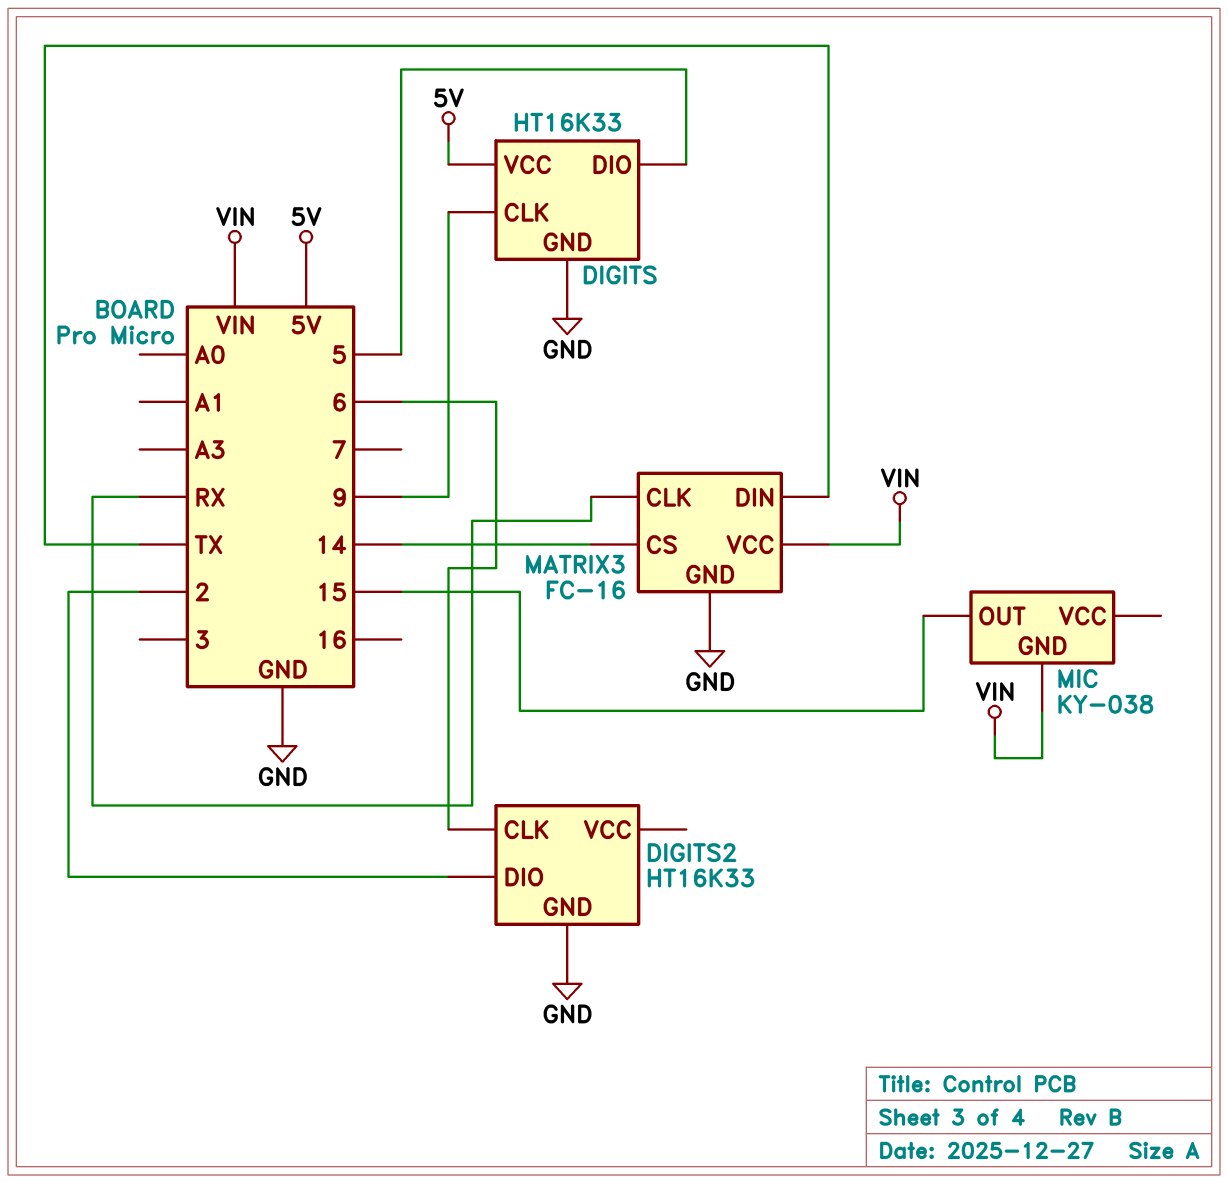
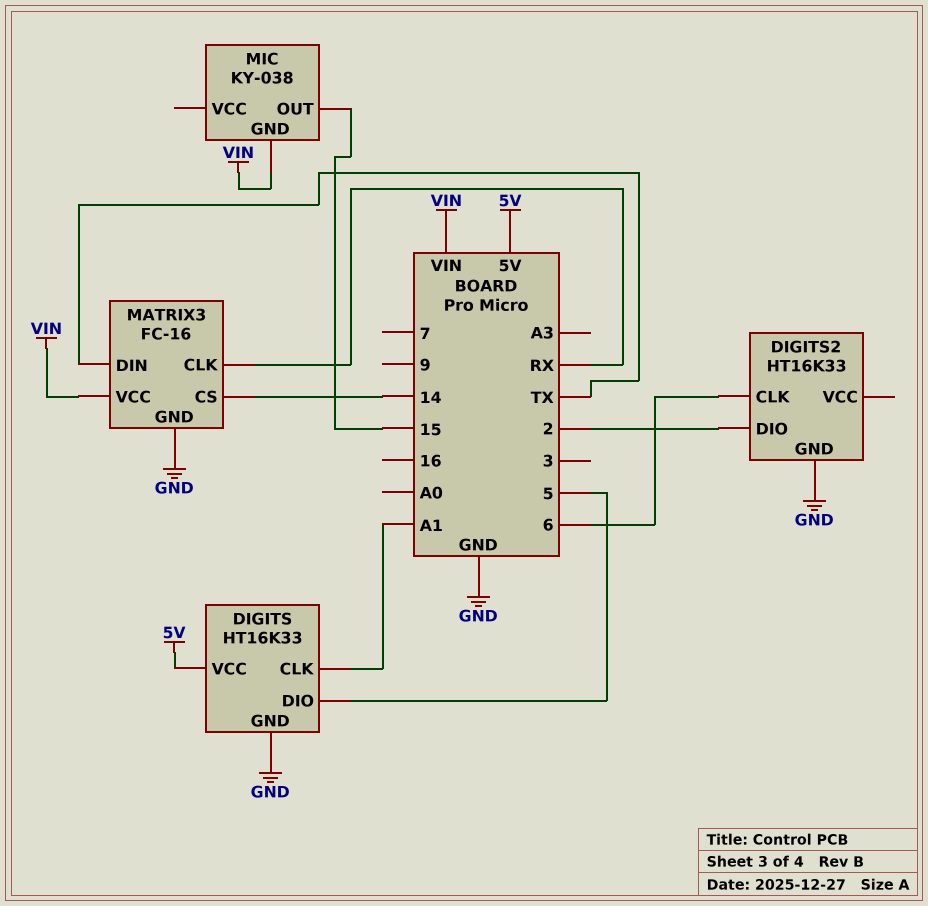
DIGITS pin CLK: 9 -> A1

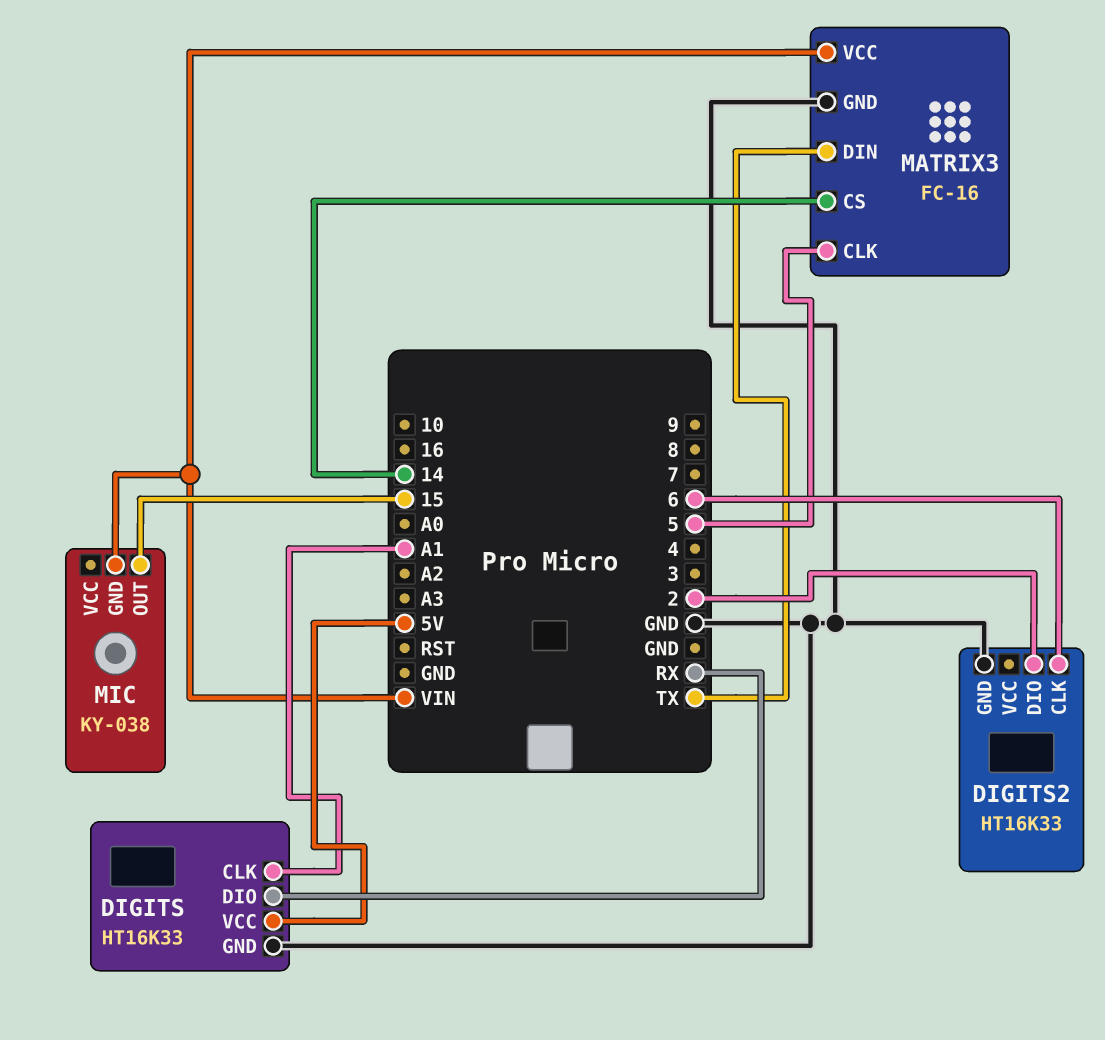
DIGITS pin DIO: 5 -> RX
MATRIX3 pin CLK: RX -> 5

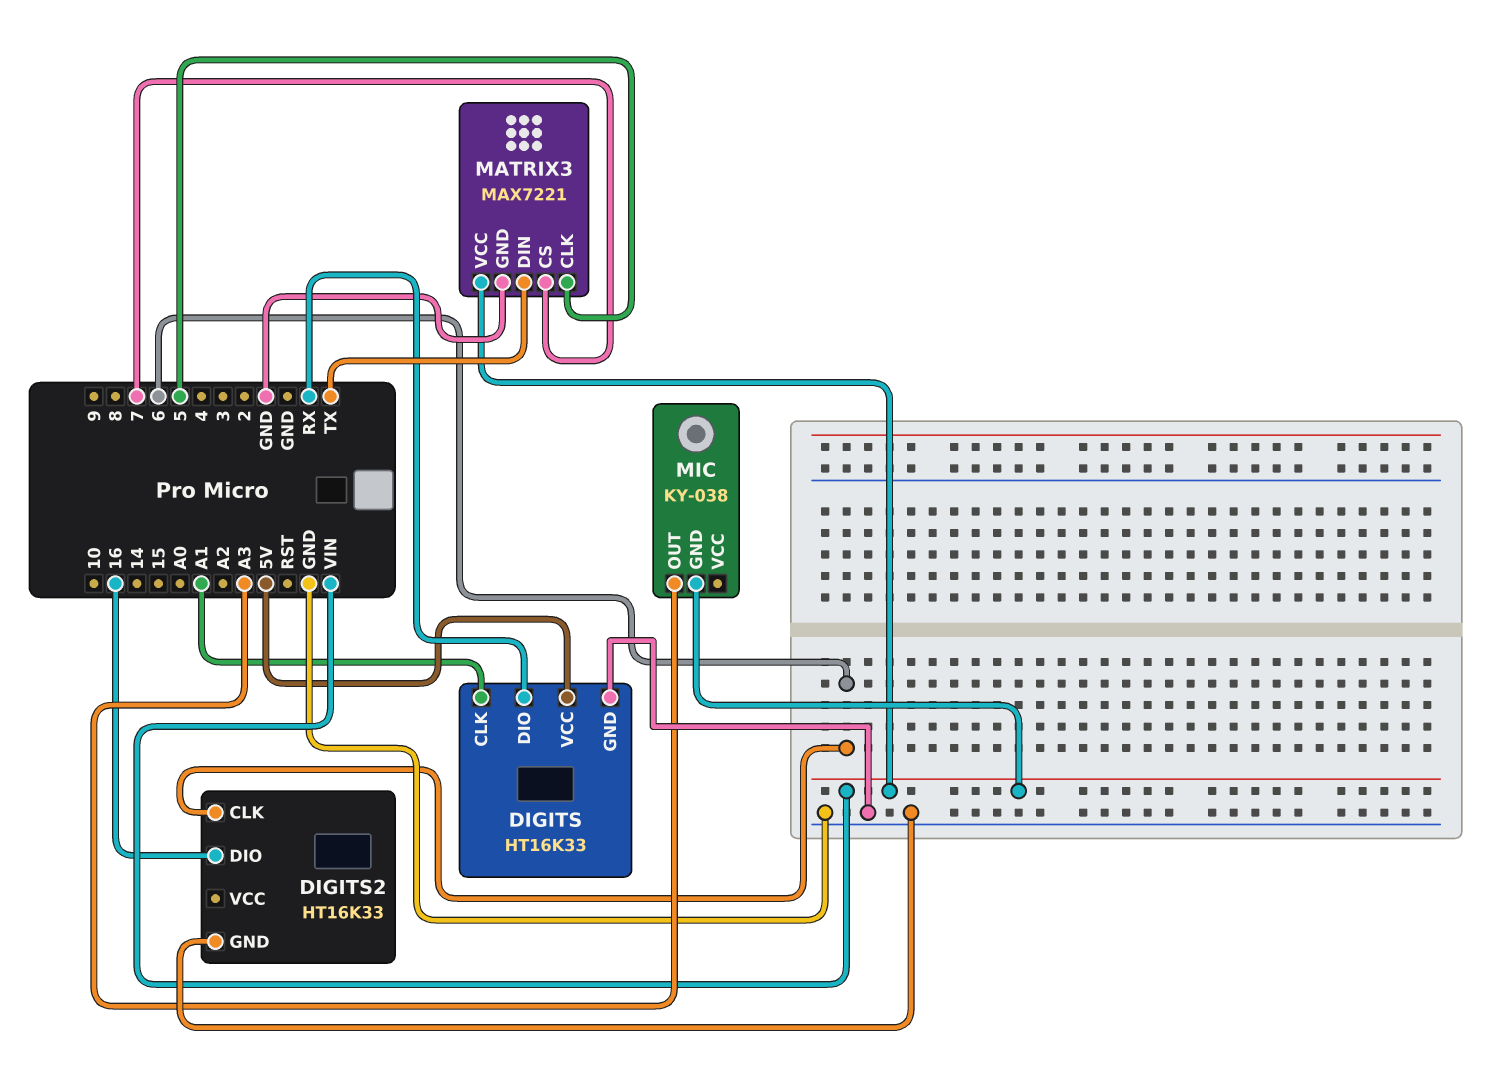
DIGITS2 pin DIO: 2 -> 16
MATRIX3: FC-16 -> MAX7221
MATRIX3 pin CS: 14 -> 7
MIC pin OUT: 15 -> A3

